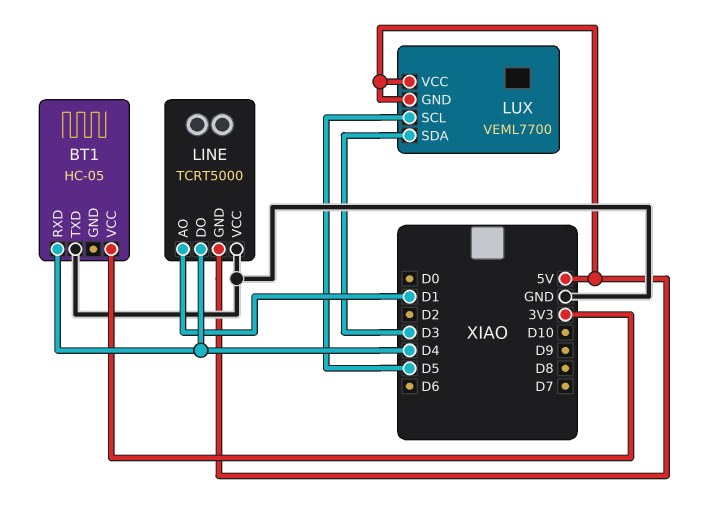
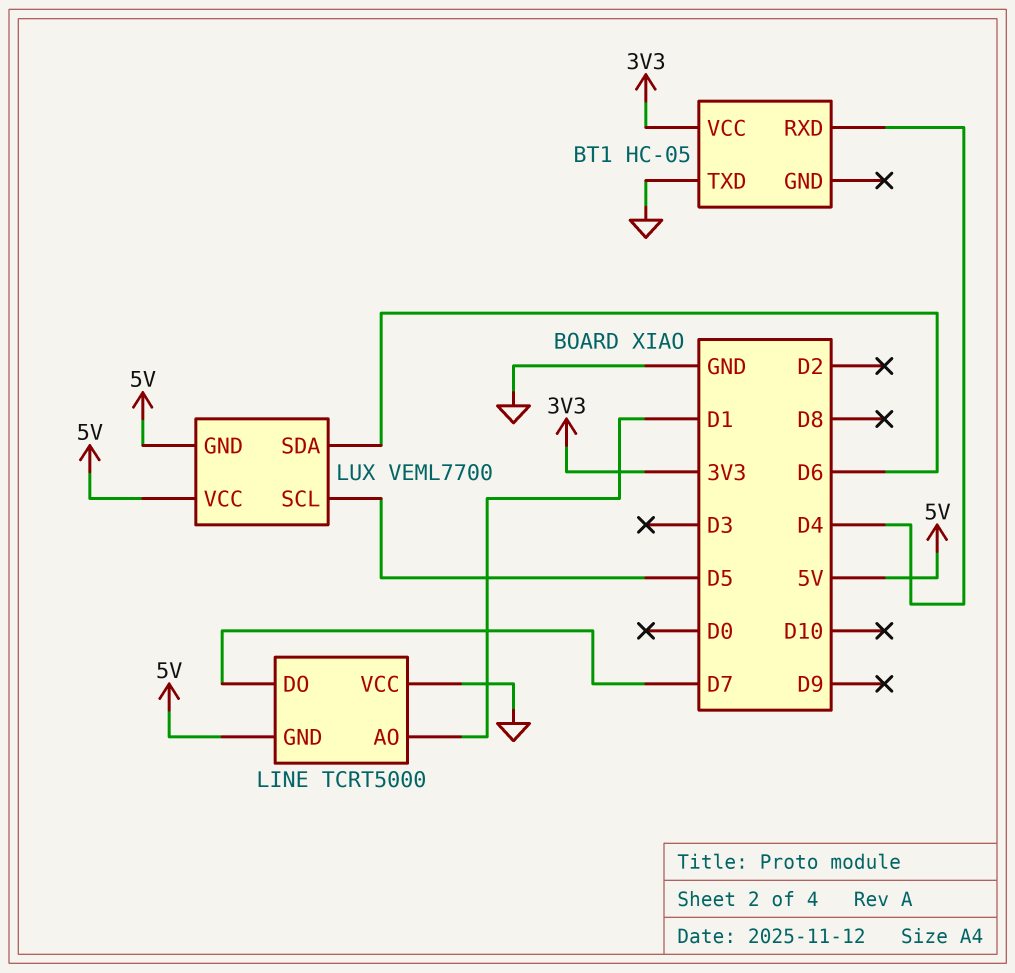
LINE pin DO: D4 -> D7
LUX pin SDA: D3 -> D6

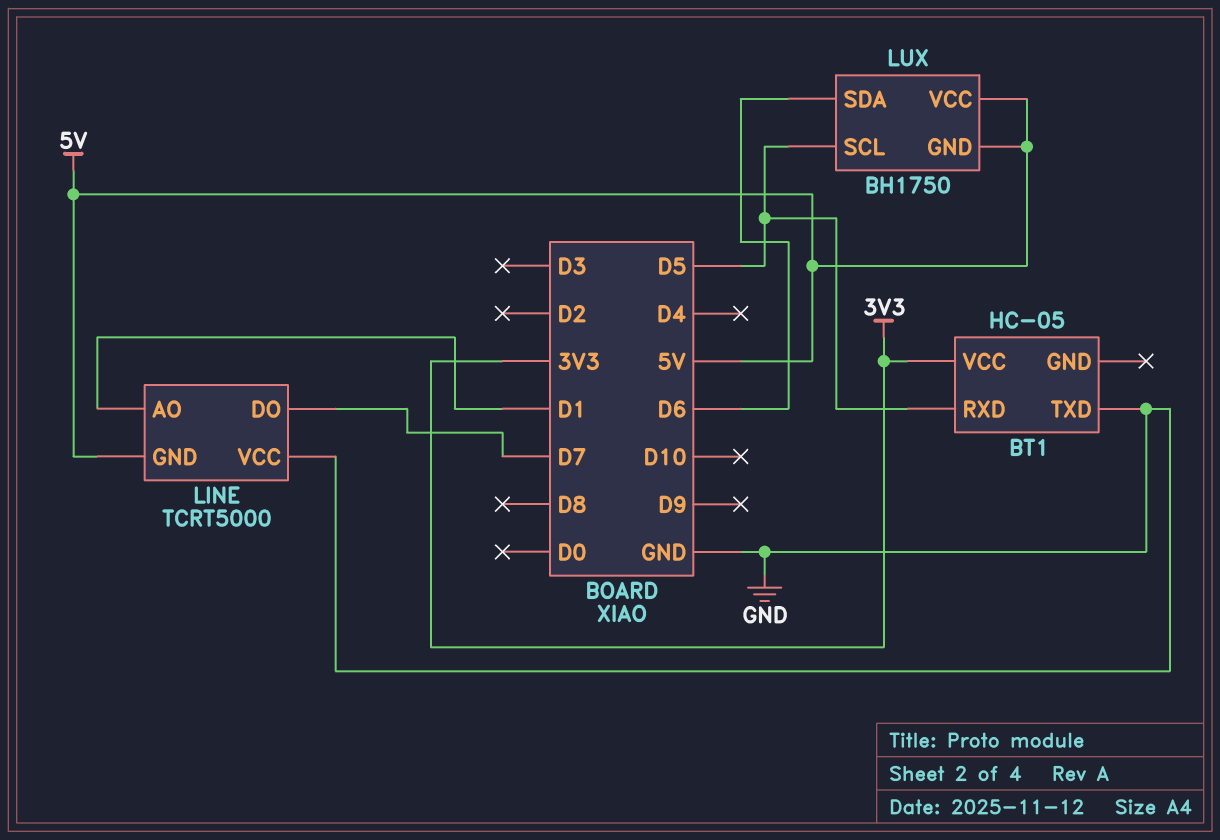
BT1 pin RXD: D4 -> D5
LUX: VEML7700 -> BH1750

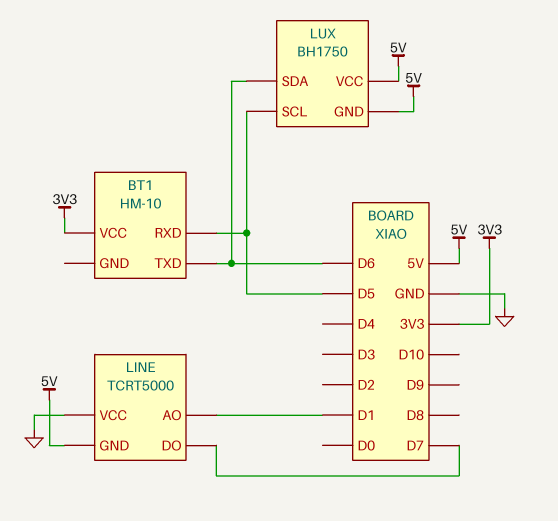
BT1: HC-05 -> HM-10
BT1 pin TXD: GND -> D6

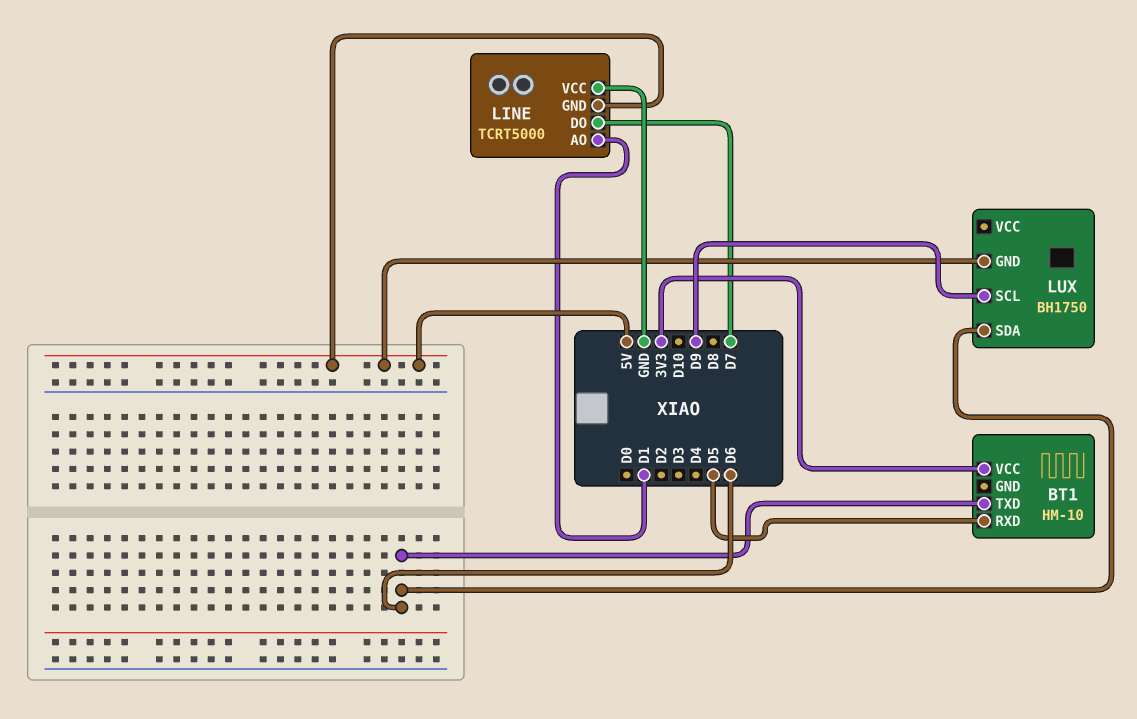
LUX pin SCL: D5 -> D9
LUX pin VCC: 5V -> none

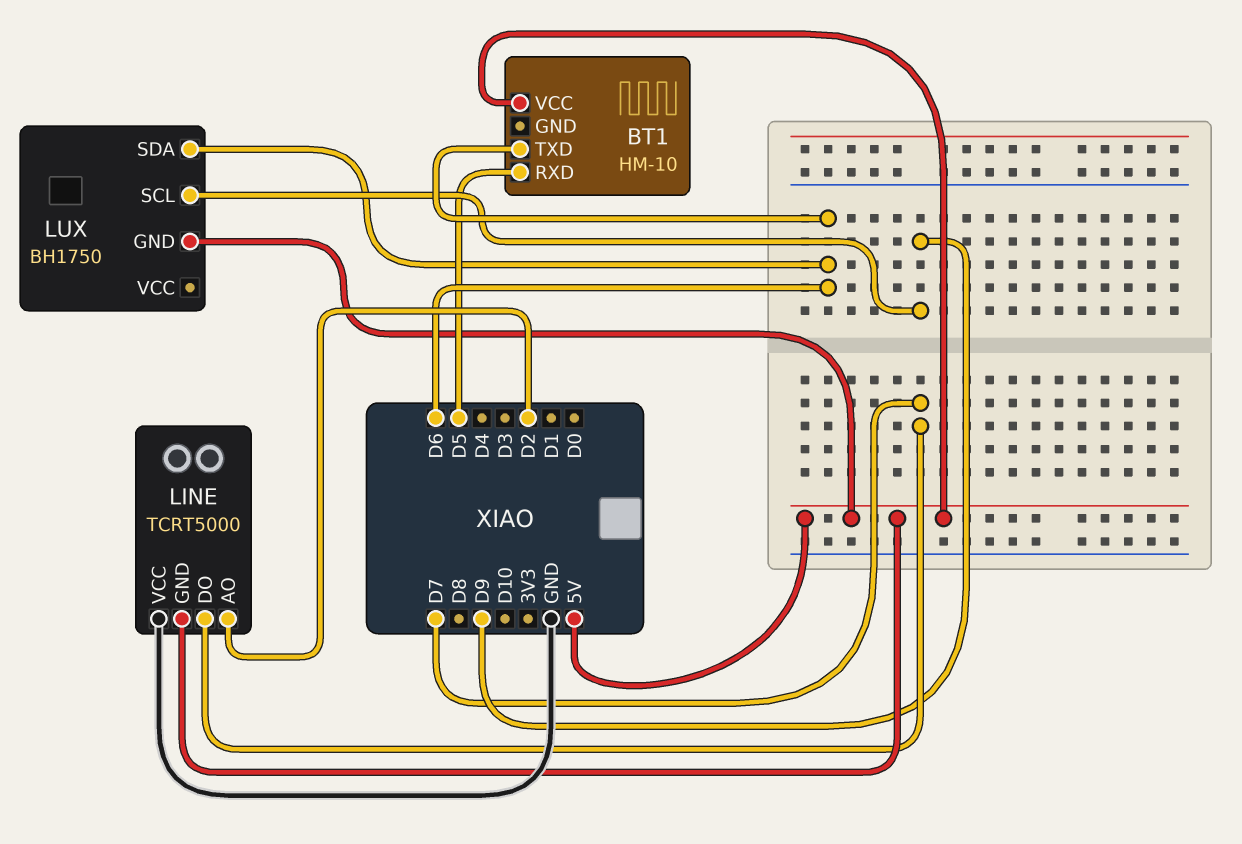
BT1 pin VCC: 3V3 -> 5V
LINE pin AO: D1 -> D2

